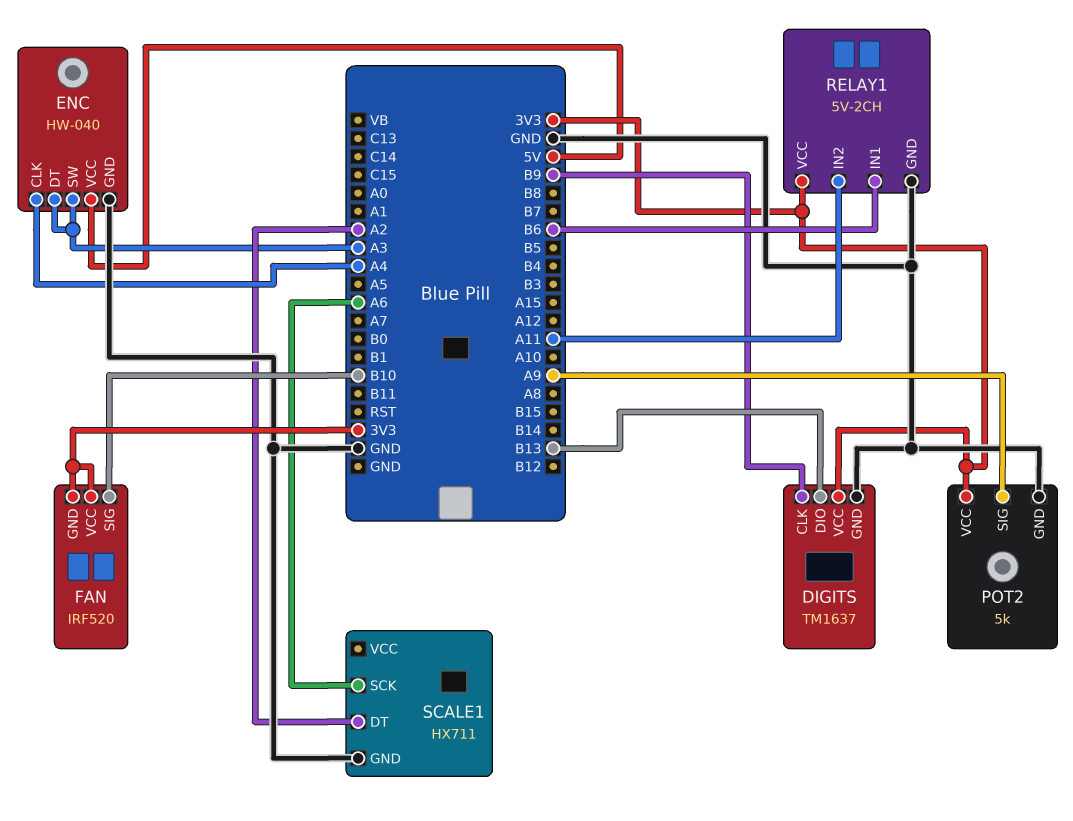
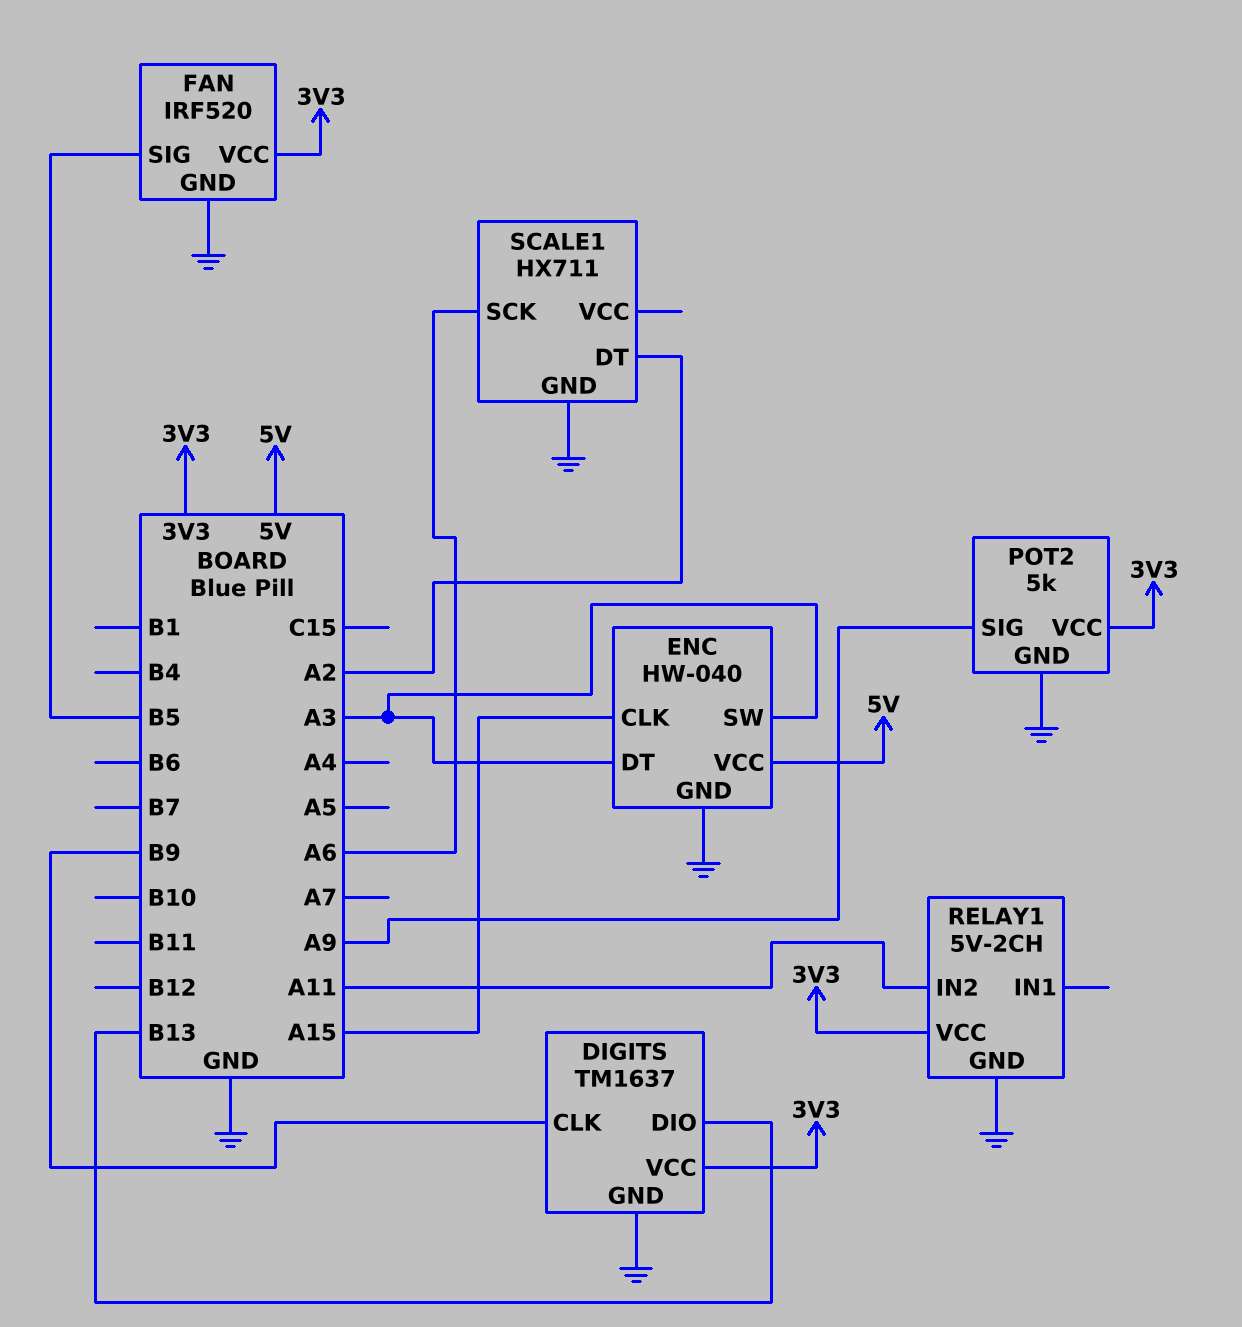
ENC pin CLK: A4 -> A15
FAN pin GND: 3V3 -> GND
FAN pin SIG: B10 -> B5
RELAY1 pin IN1: B6 -> none

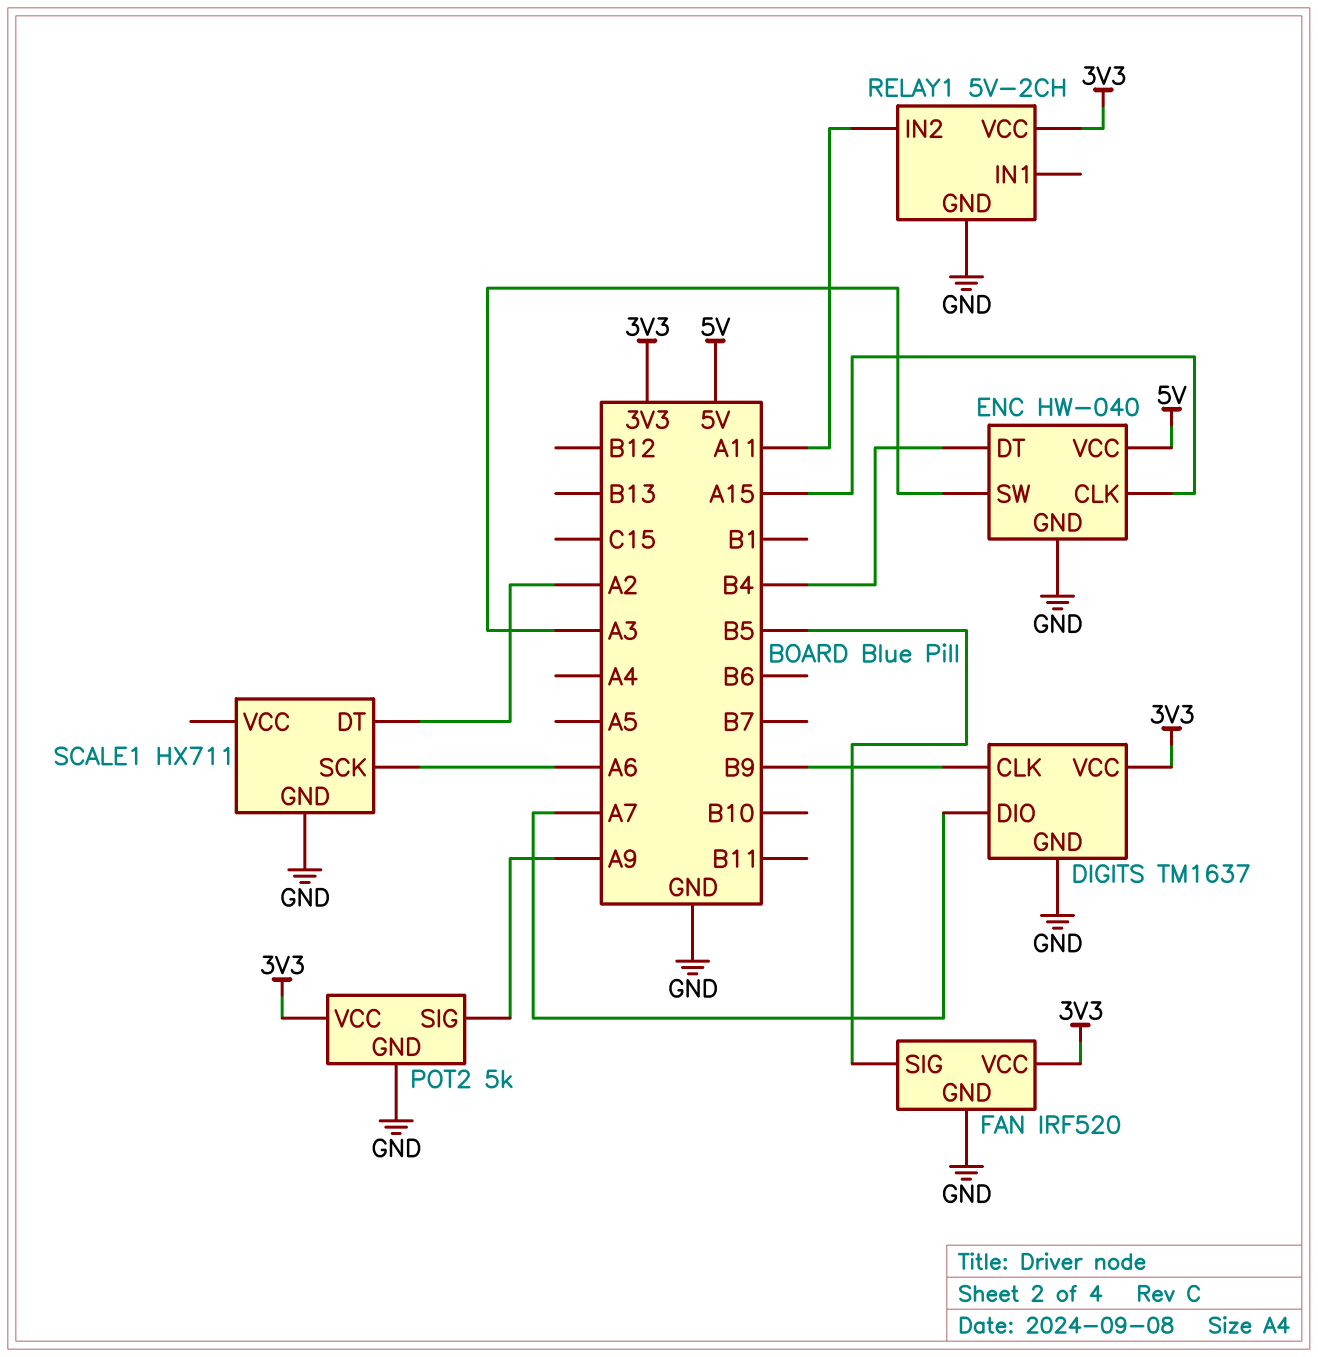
DIGITS pin DIO: B13 -> A7
ENC pin DT: A3 -> B4

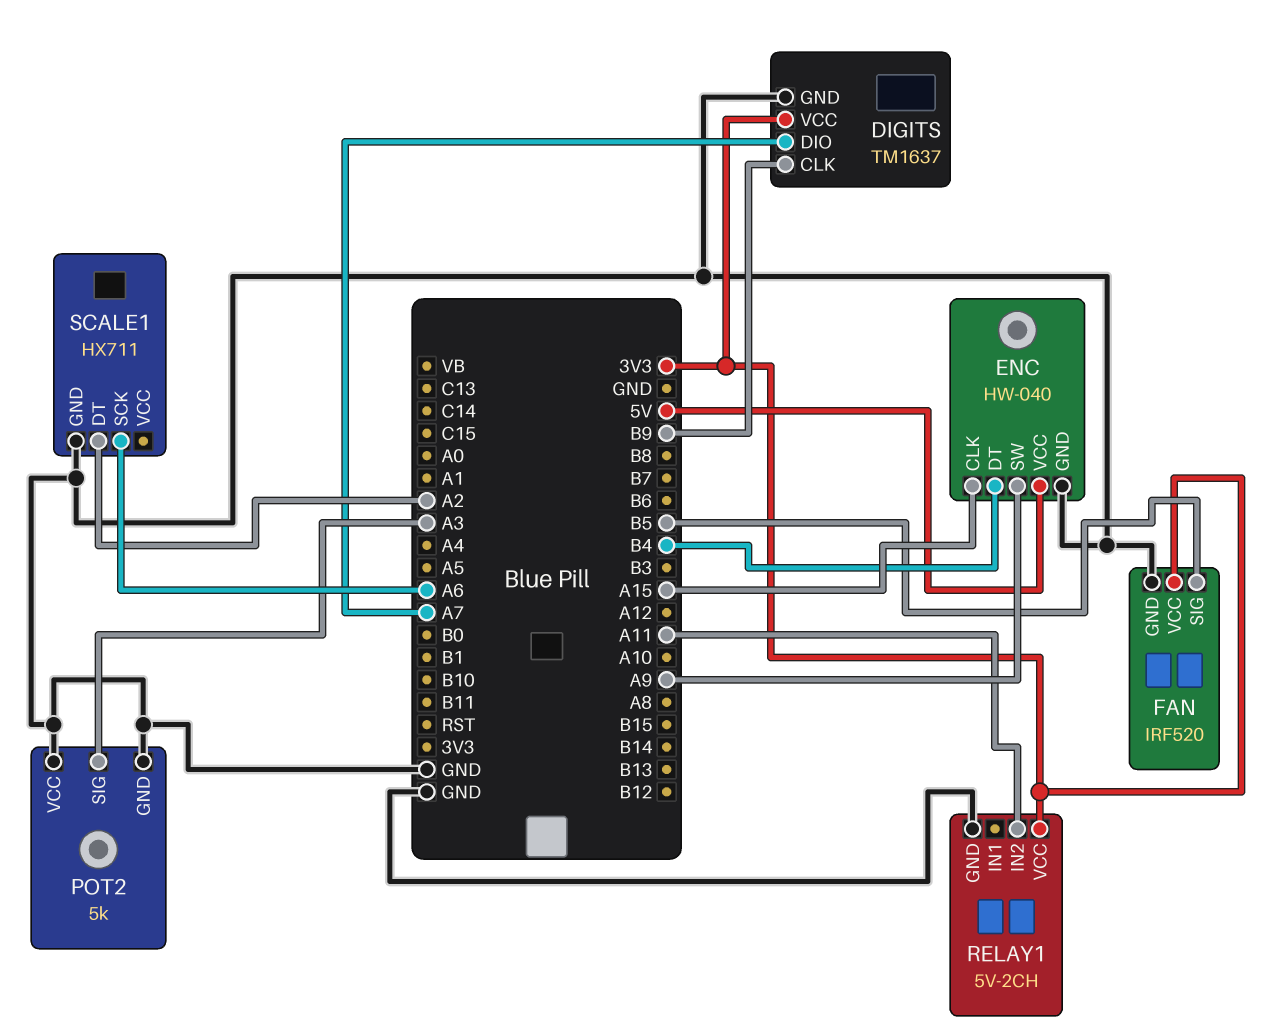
ENC pin SW: A3 -> A9
POT2 pin SIG: A9 -> A3
POT2 pin VCC: 3V3 -> GND

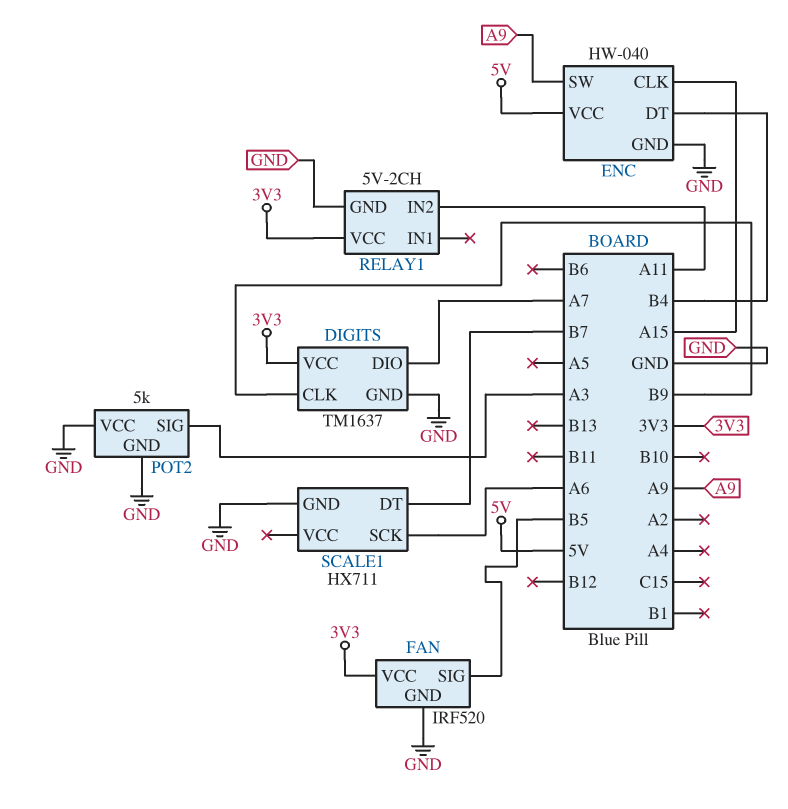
SCALE1 pin DT: A2 -> B7

